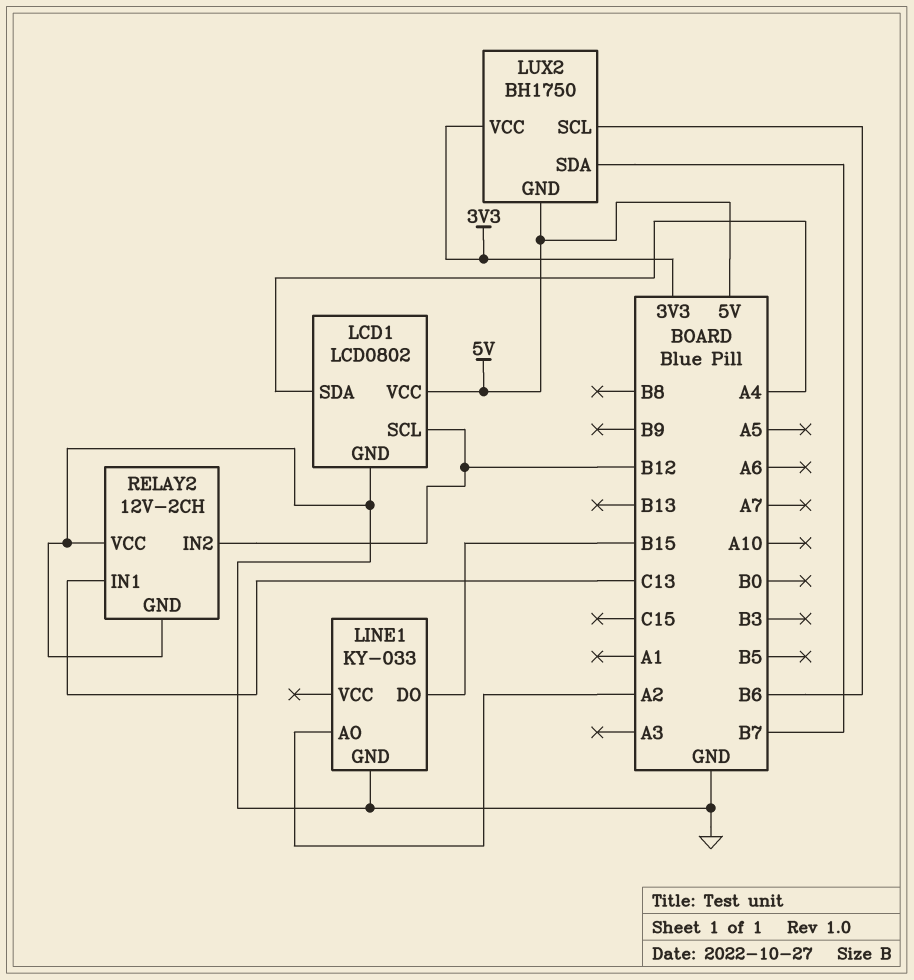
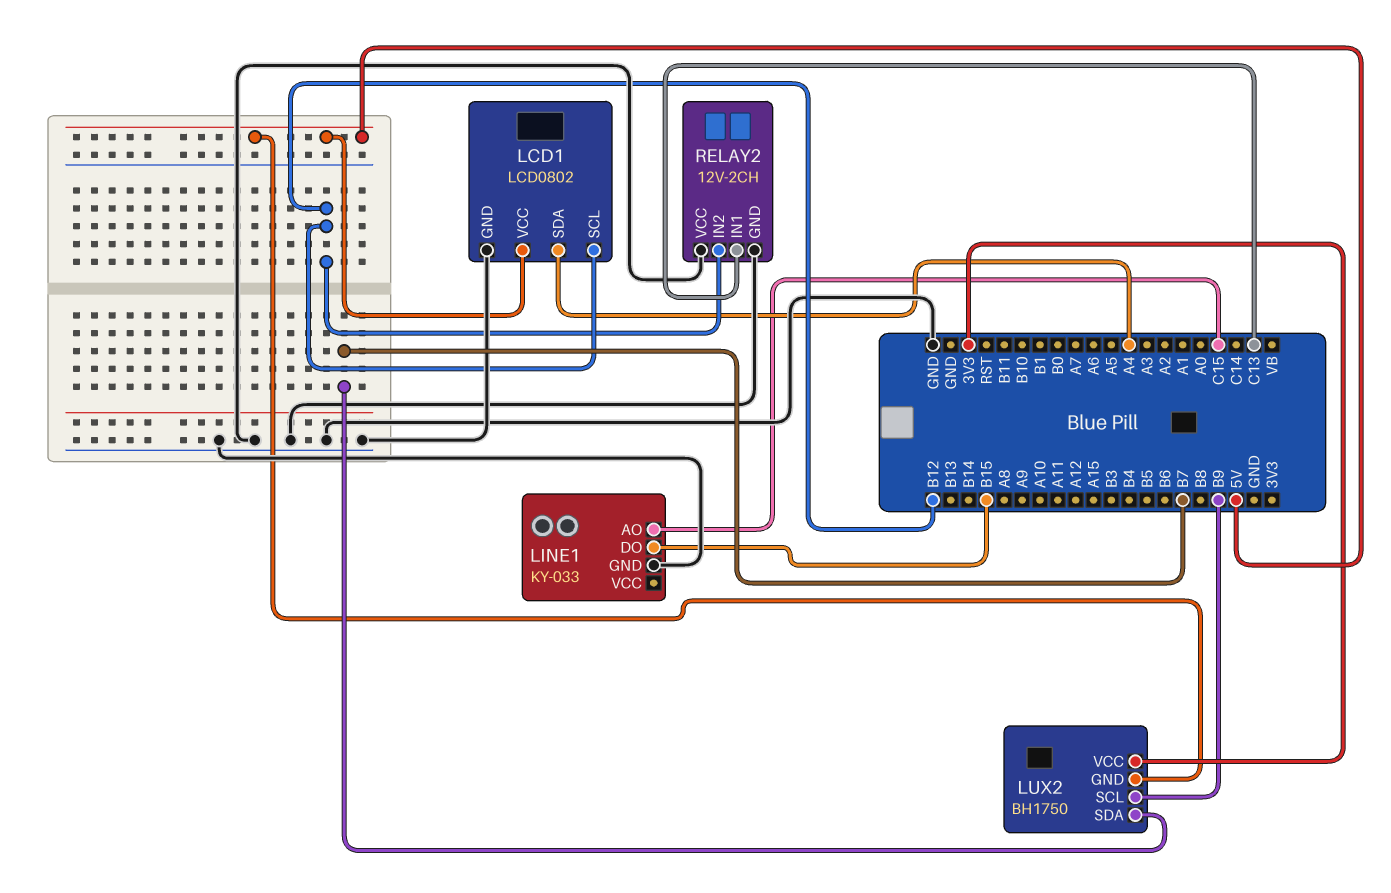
LINE1 pin AO: A2 -> C15
LUX2 pin SCL: B6 -> B9

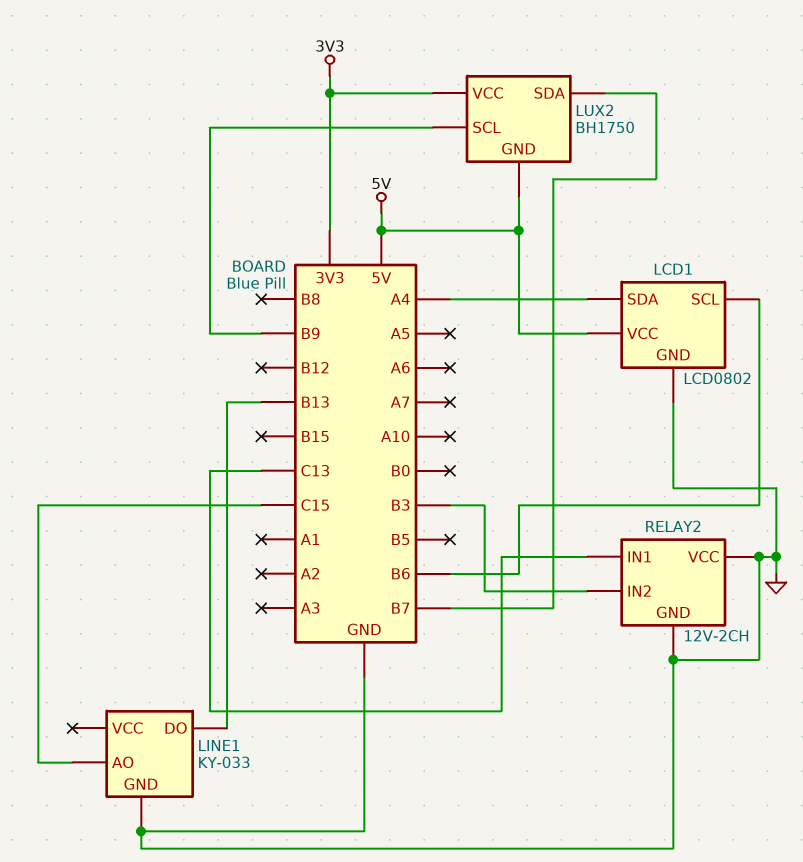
LCD1 pin SCL: B12 -> B6
LINE1 pin DO: B15 -> B13
RELAY2 pin IN2: B12 -> B3

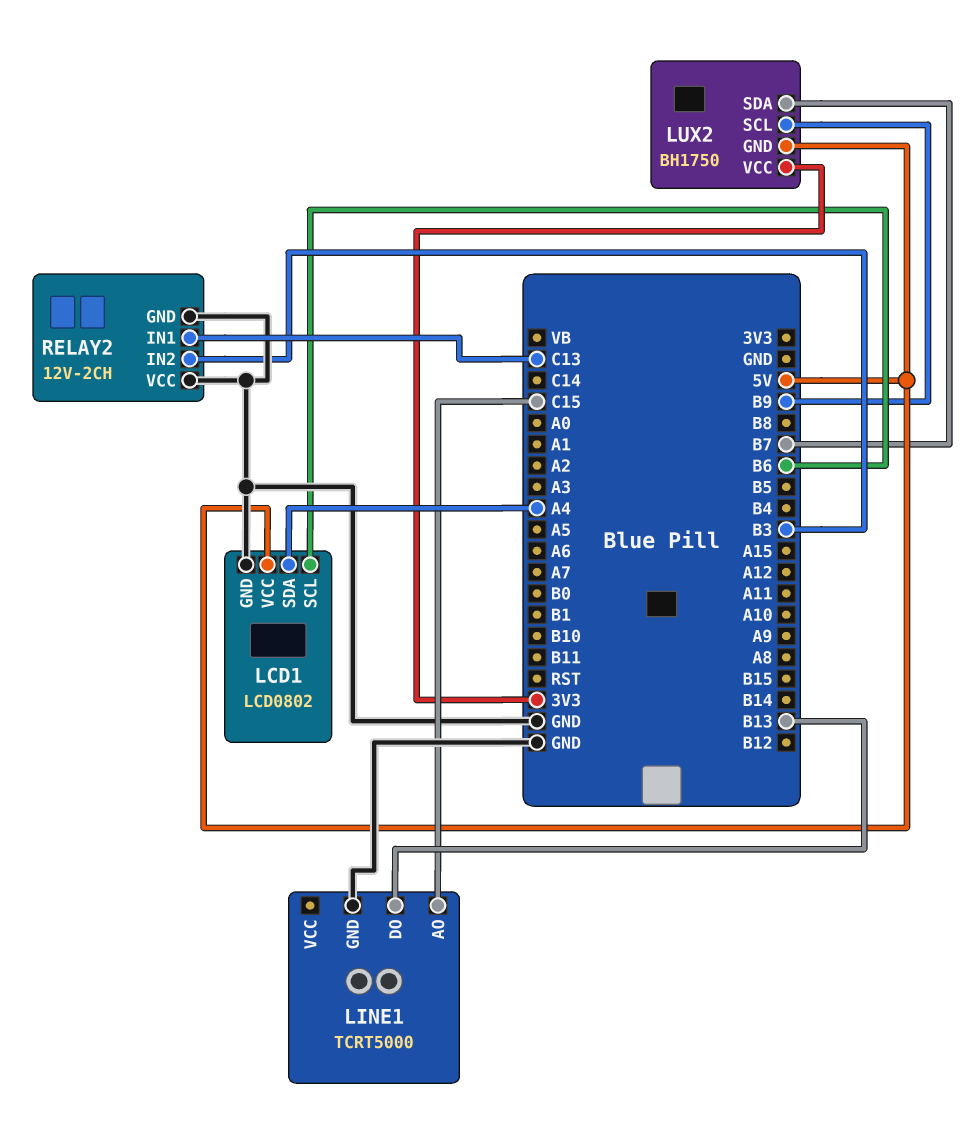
LINE1: KY-033 -> TCRT5000

